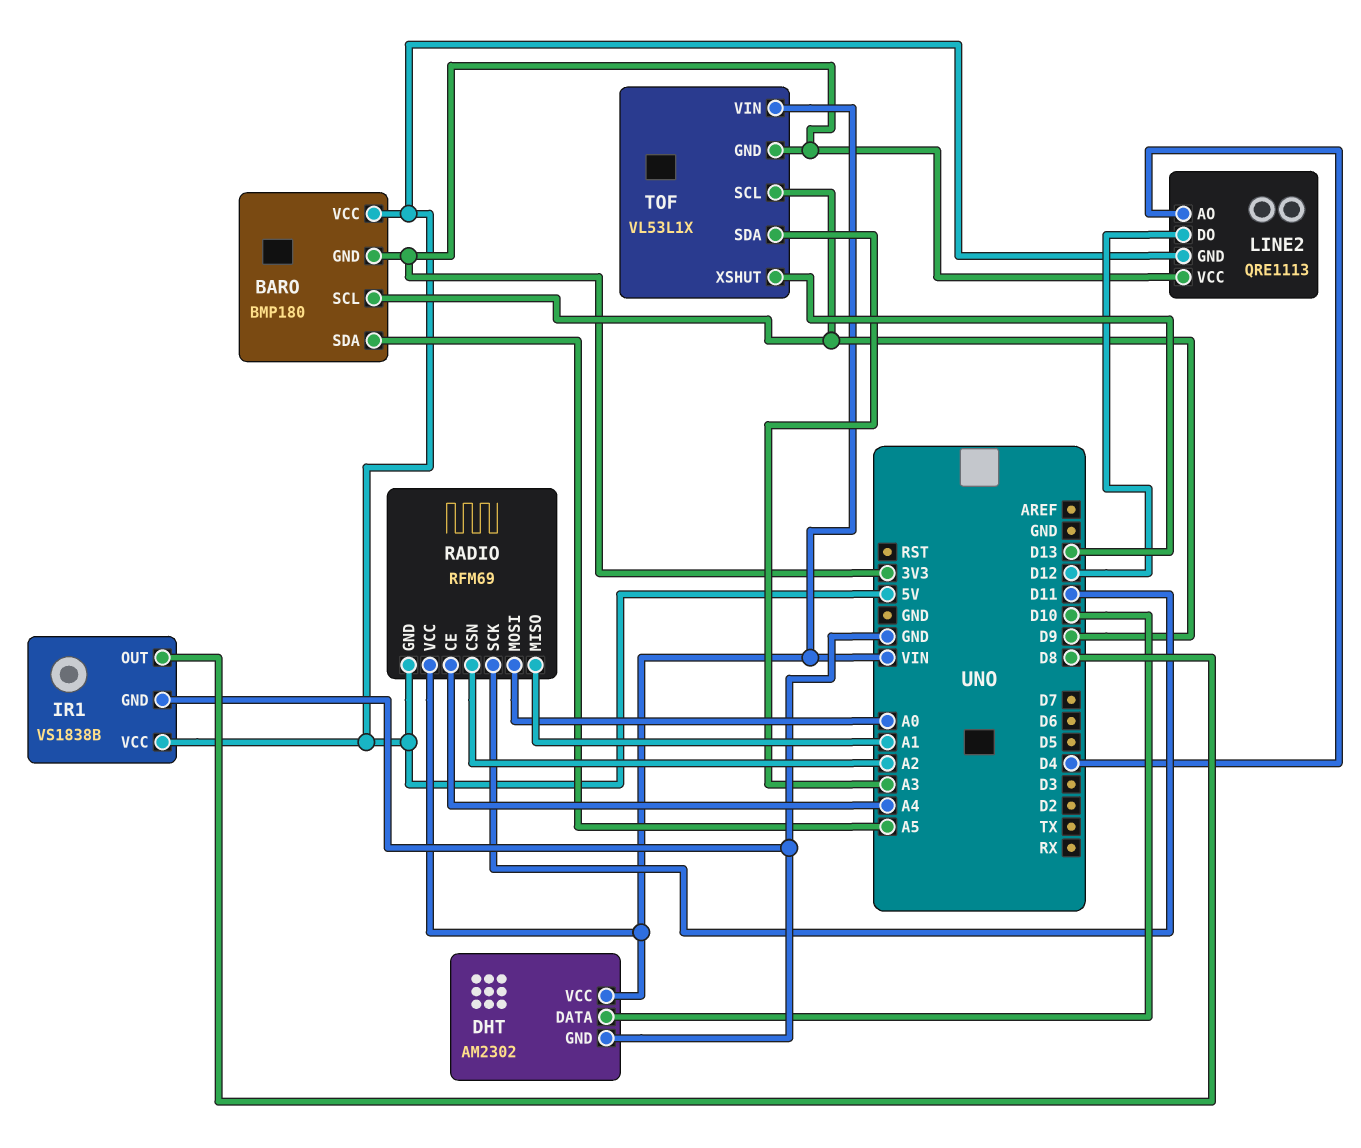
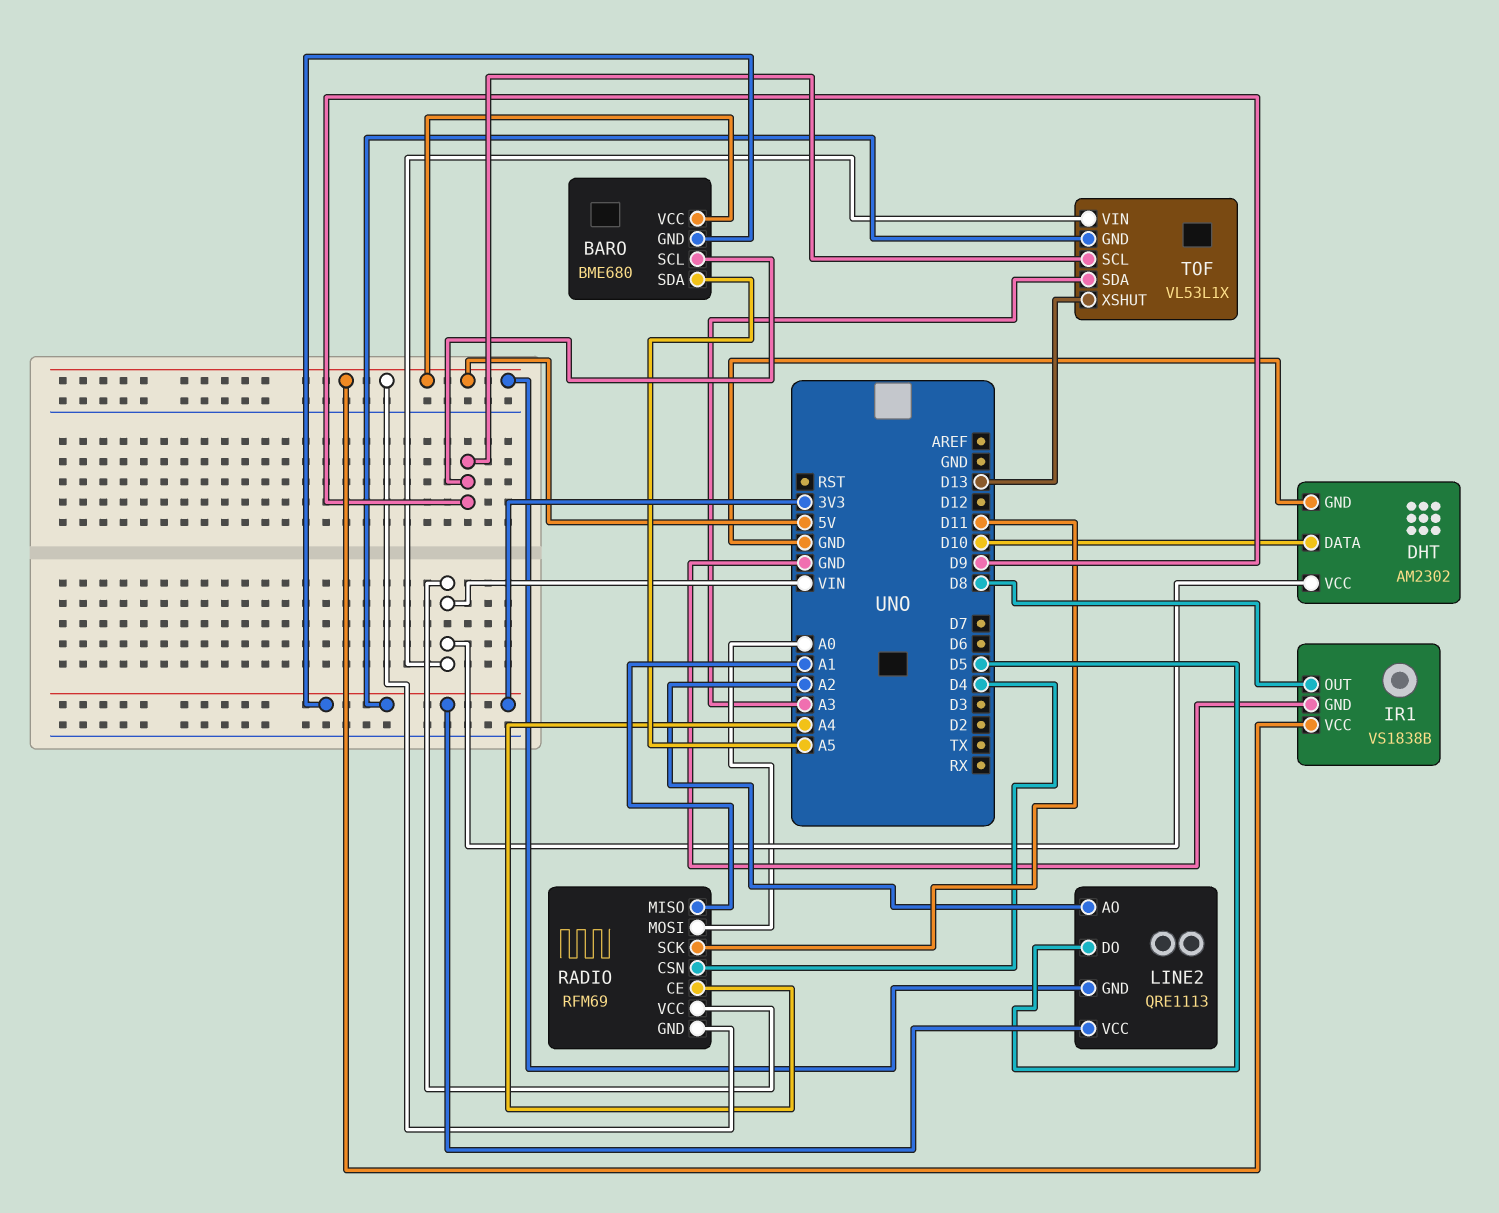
BARO: BMP180 -> BME680
LINE2 pin AO: D4 -> A2
LINE2 pin DO: D12 -> D5
RADIO pin CSN: A2 -> D4

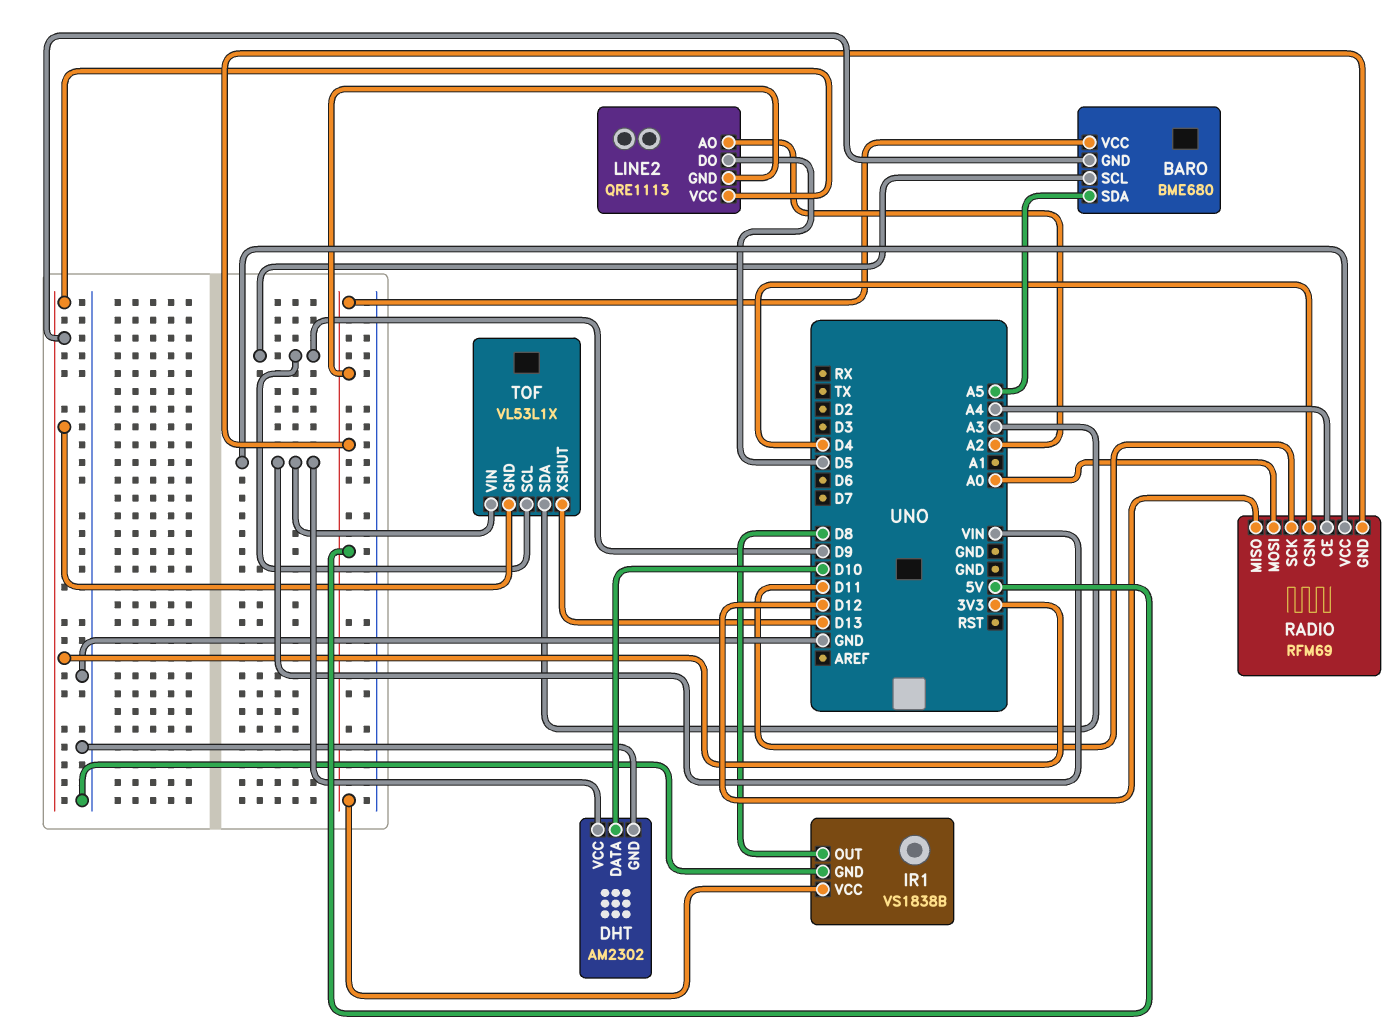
RADIO pin MISO: A1 -> D12

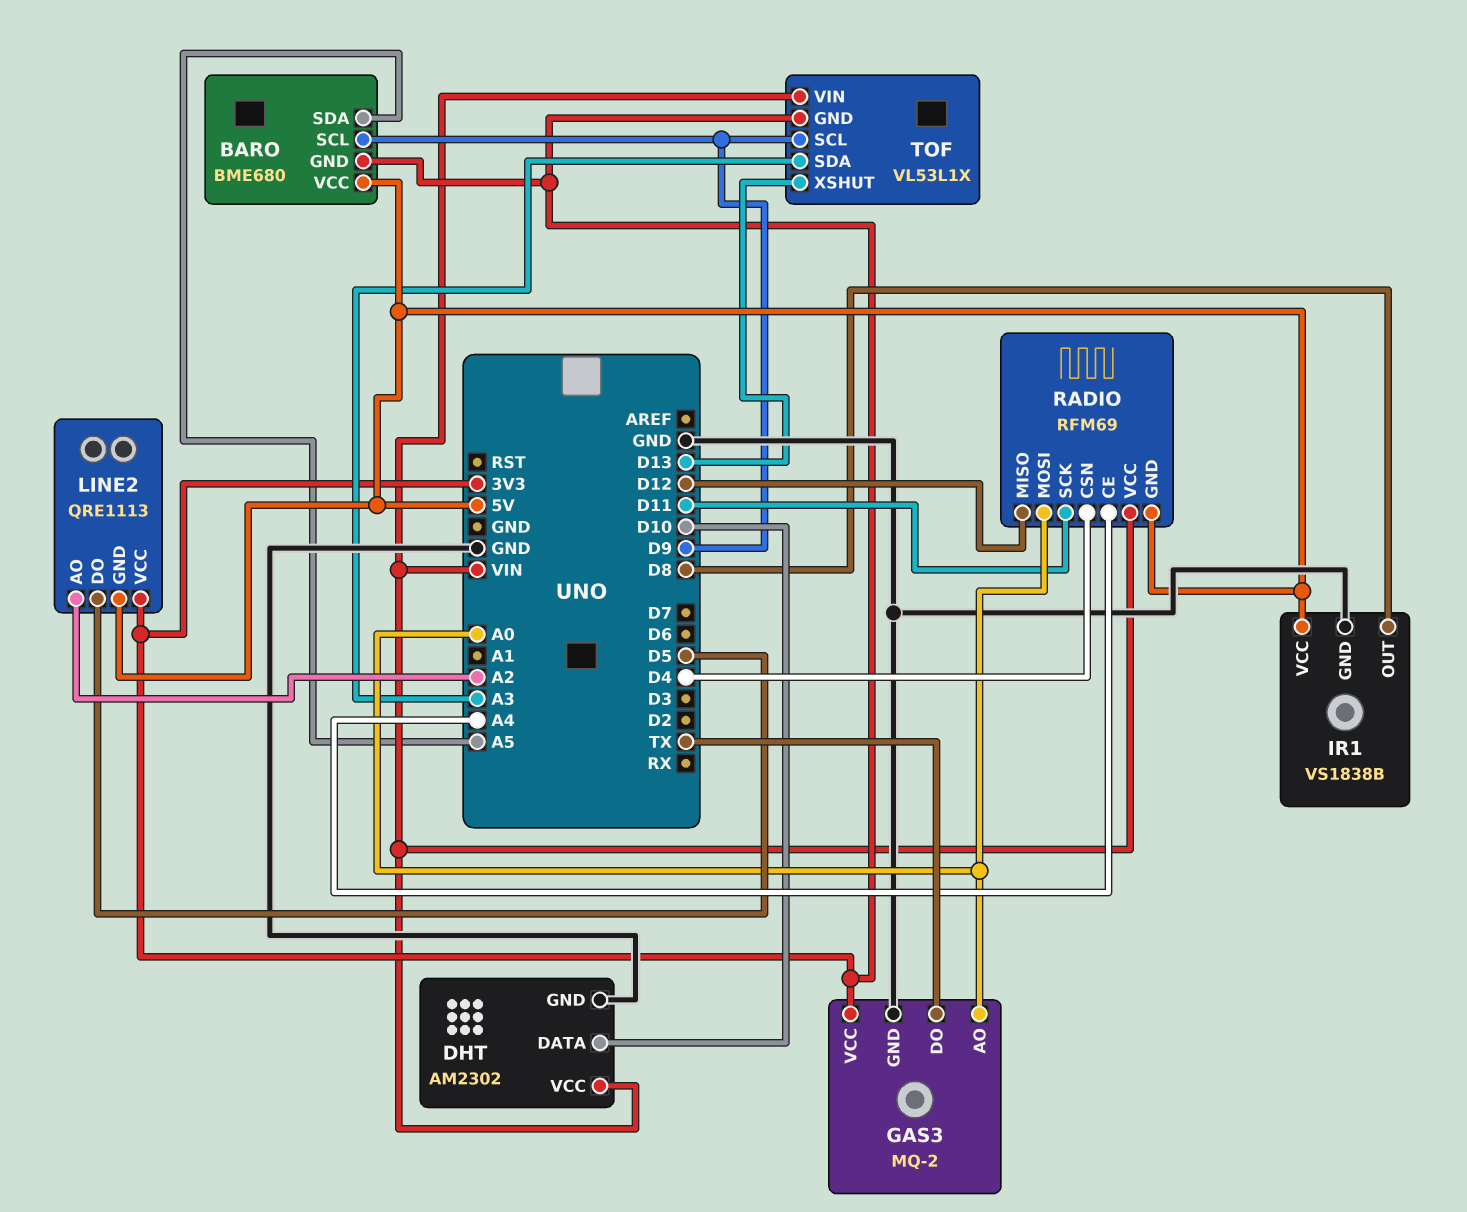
GAS3: none -> MQ-2
GAS3 pin AO: none -> A0
GAS3 pin DO: none -> TX
GAS3 pin GND: none -> GND
GAS3 pin VCC: none -> 3V3

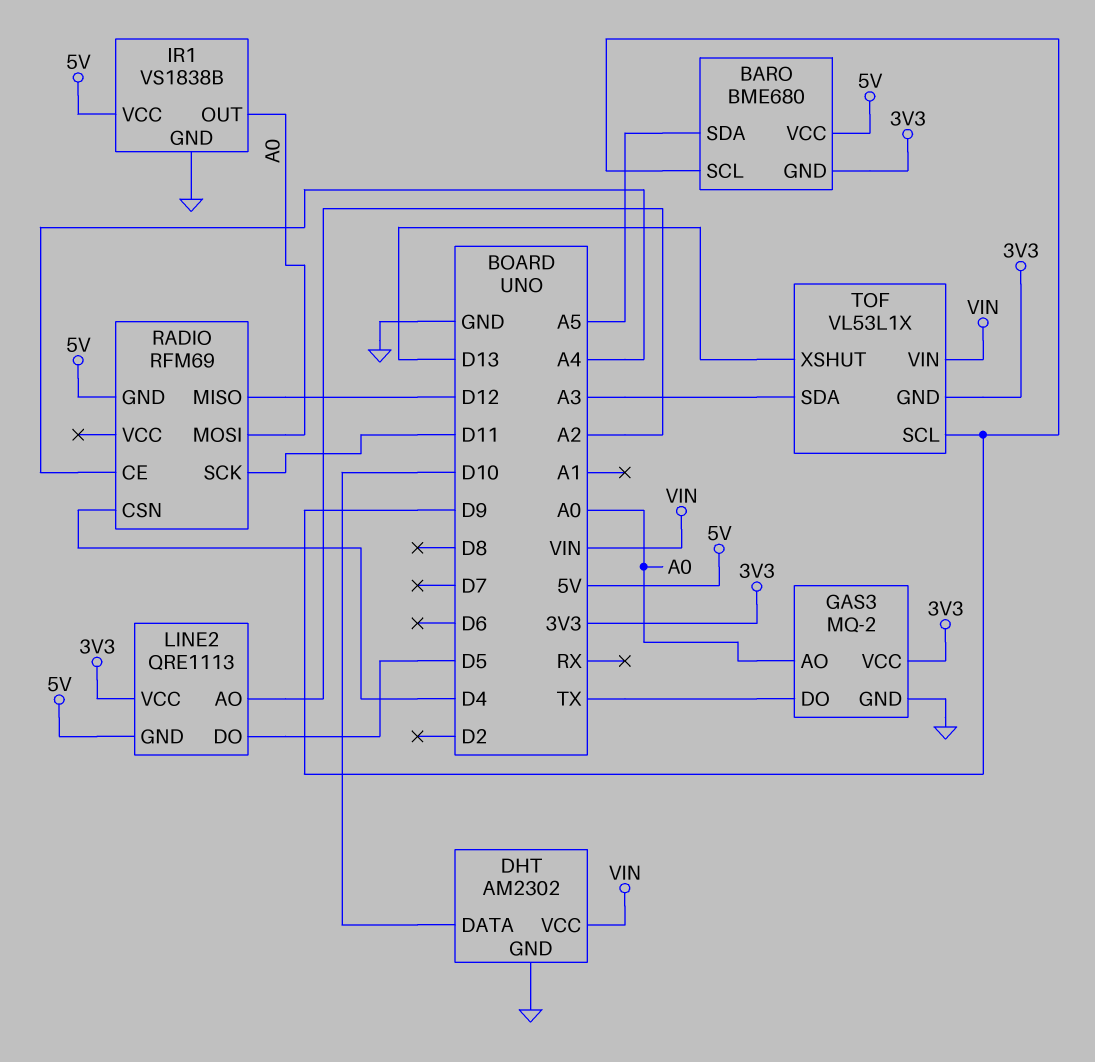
IR1 pin OUT: D8 -> A0
RADIO pin VCC: VIN -> none

